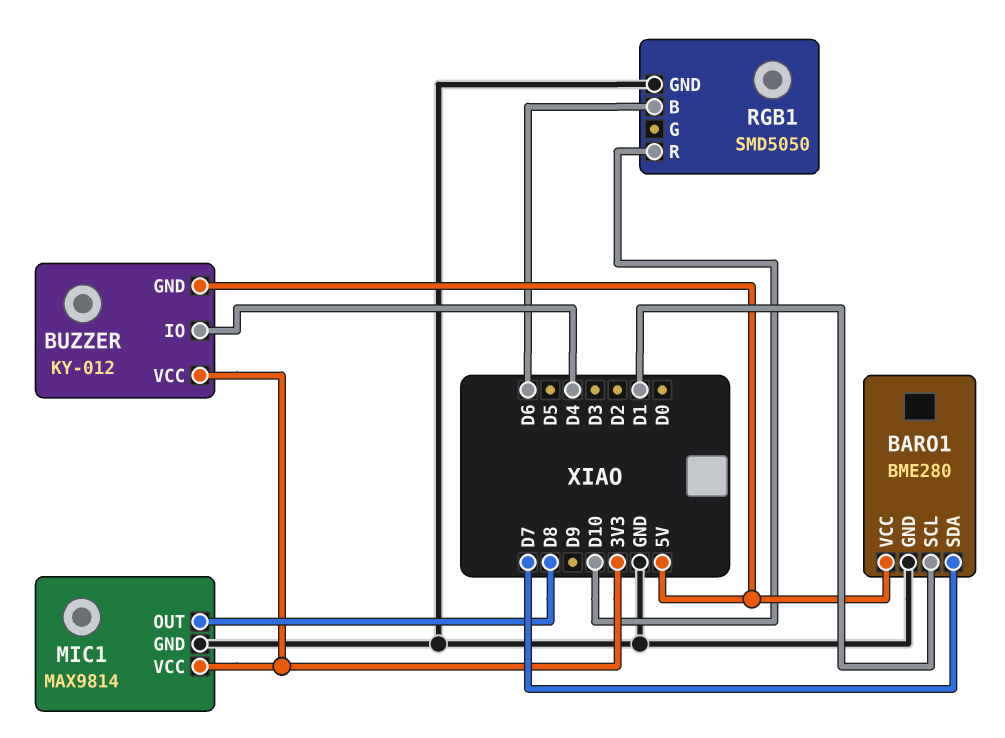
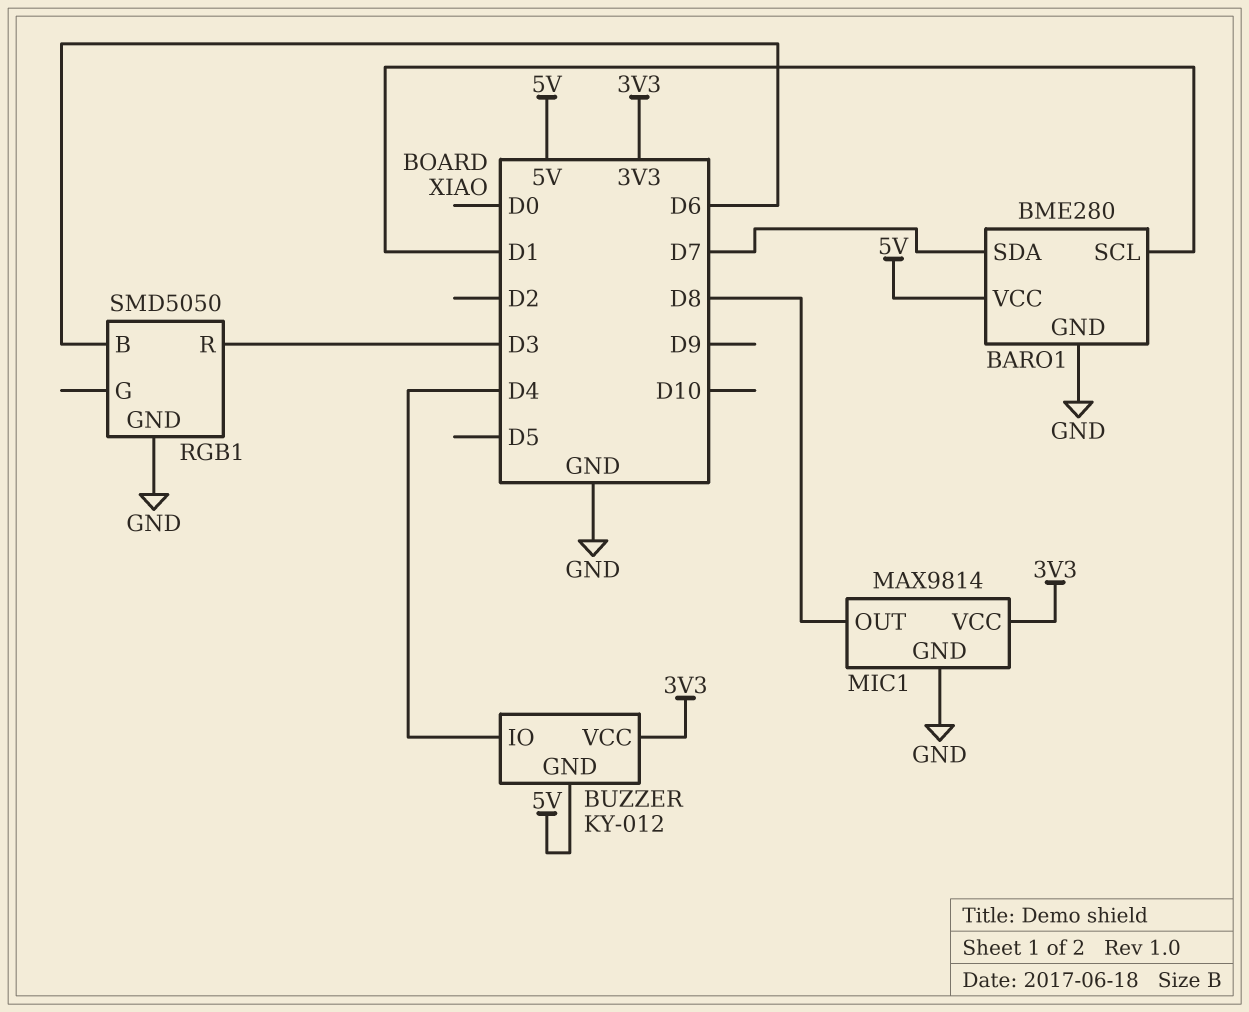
RGB1 pin R: D10 -> D3

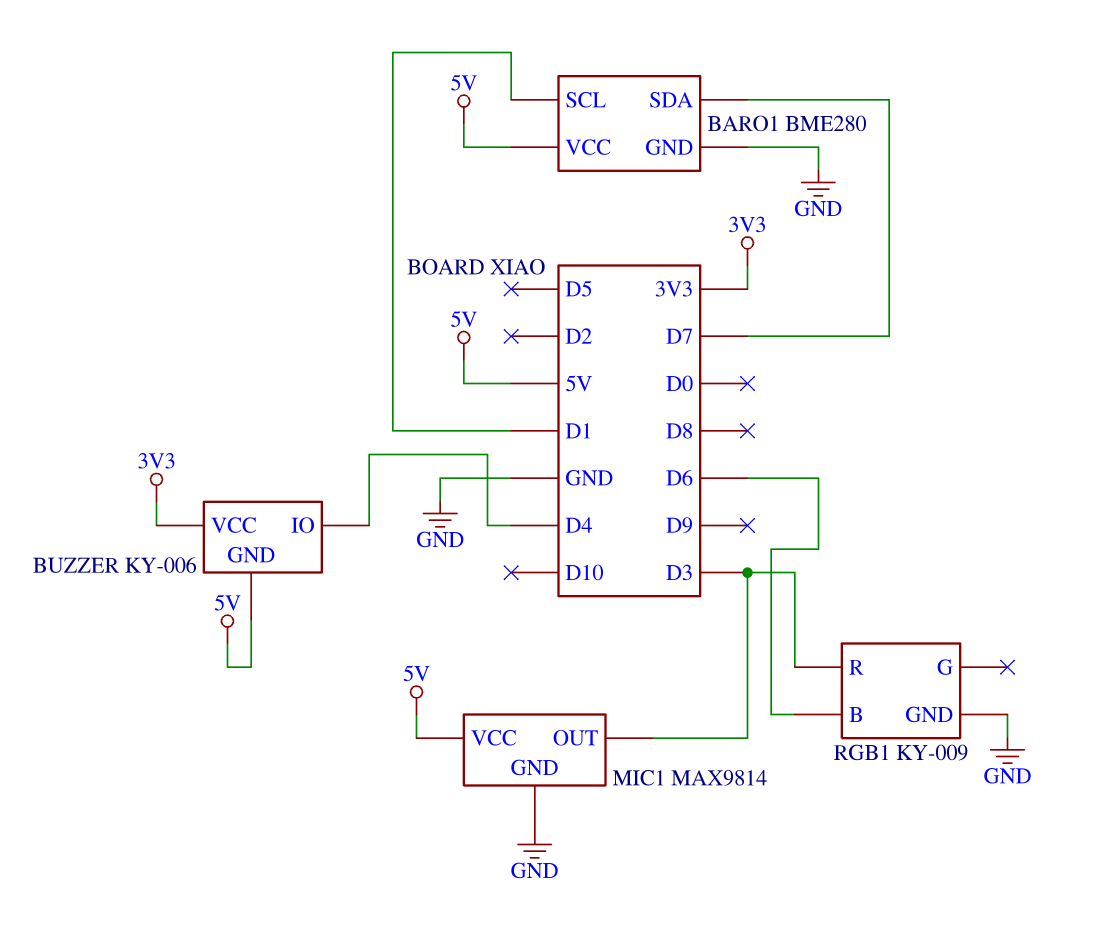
BUZZER: KY-012 -> KY-006
MIC1 pin OUT: D8 -> D3
MIC1 pin VCC: 3V3 -> 5V
RGB1: SMD5050 -> KY-009

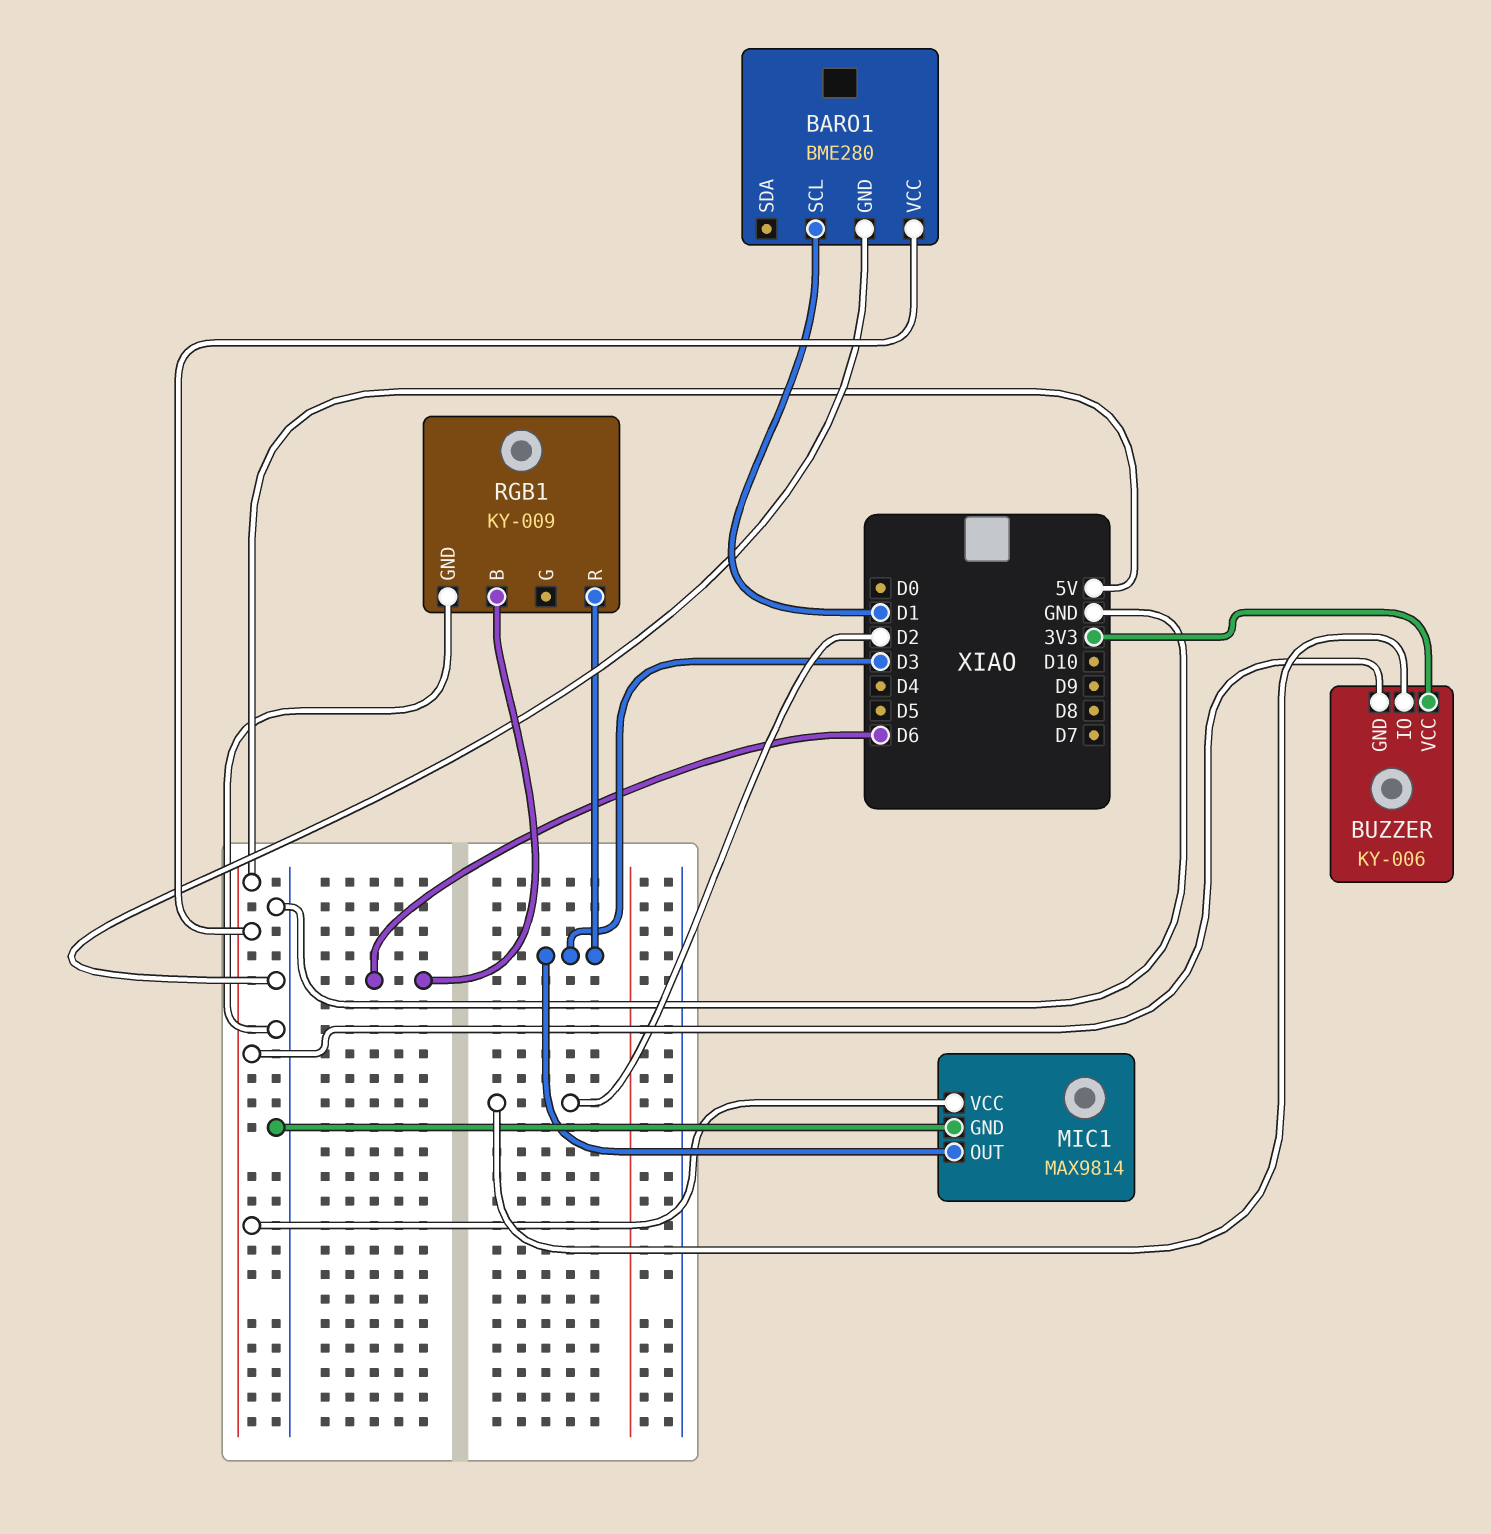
BARO1 pin SDA: D7 -> none
BUZZER pin IO: D4 -> D2

